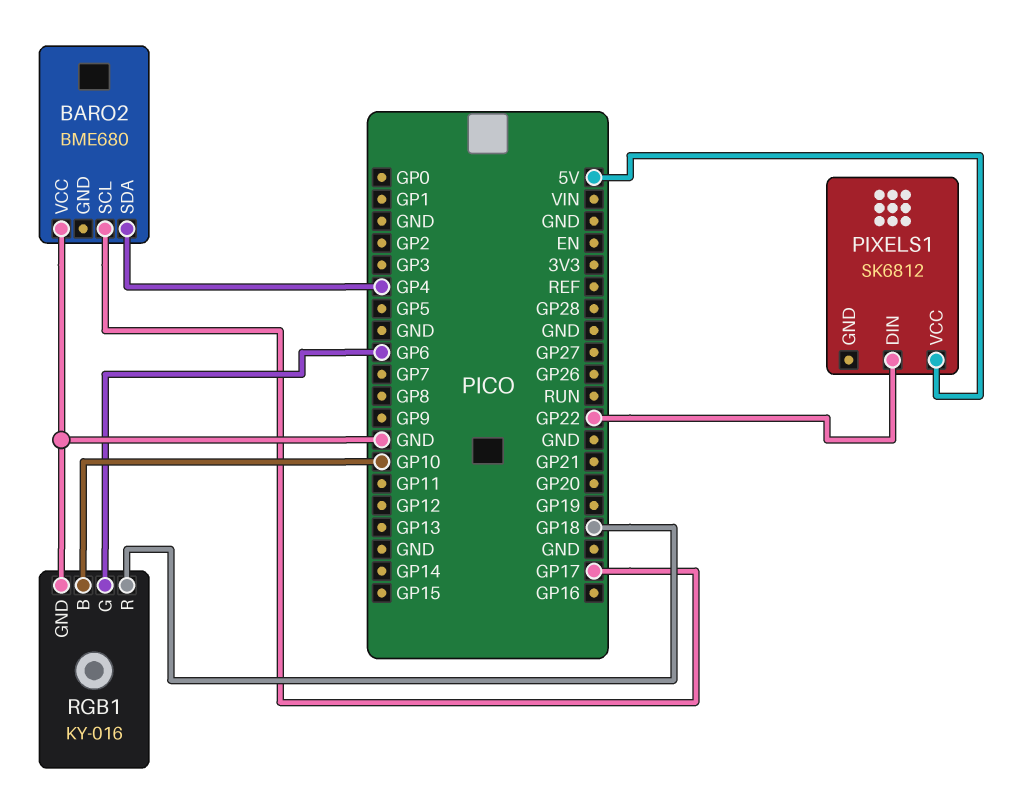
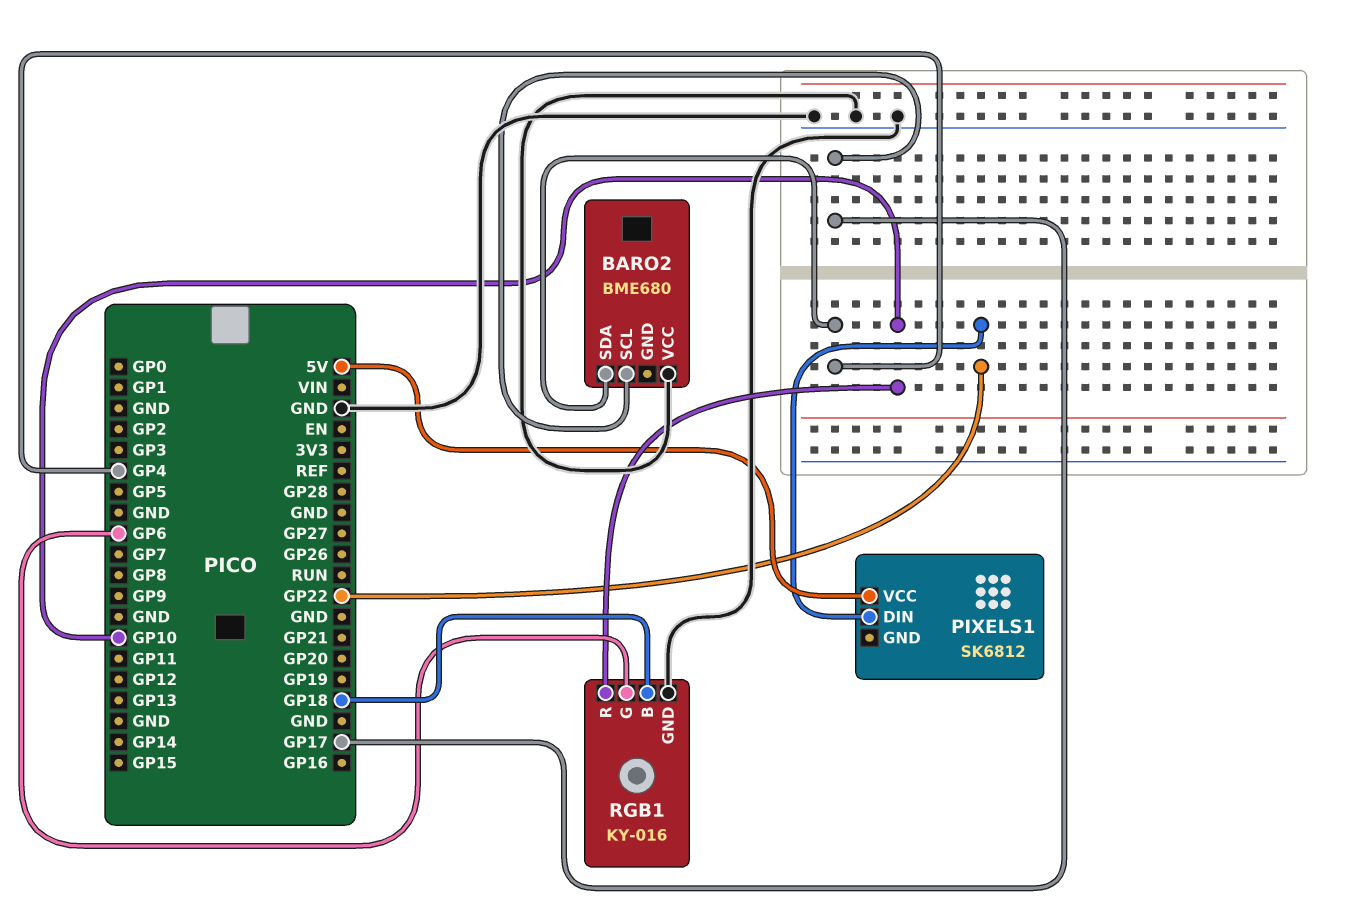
RGB1 pin B: GP10 -> GP18
RGB1 pin R: GP18 -> GP10

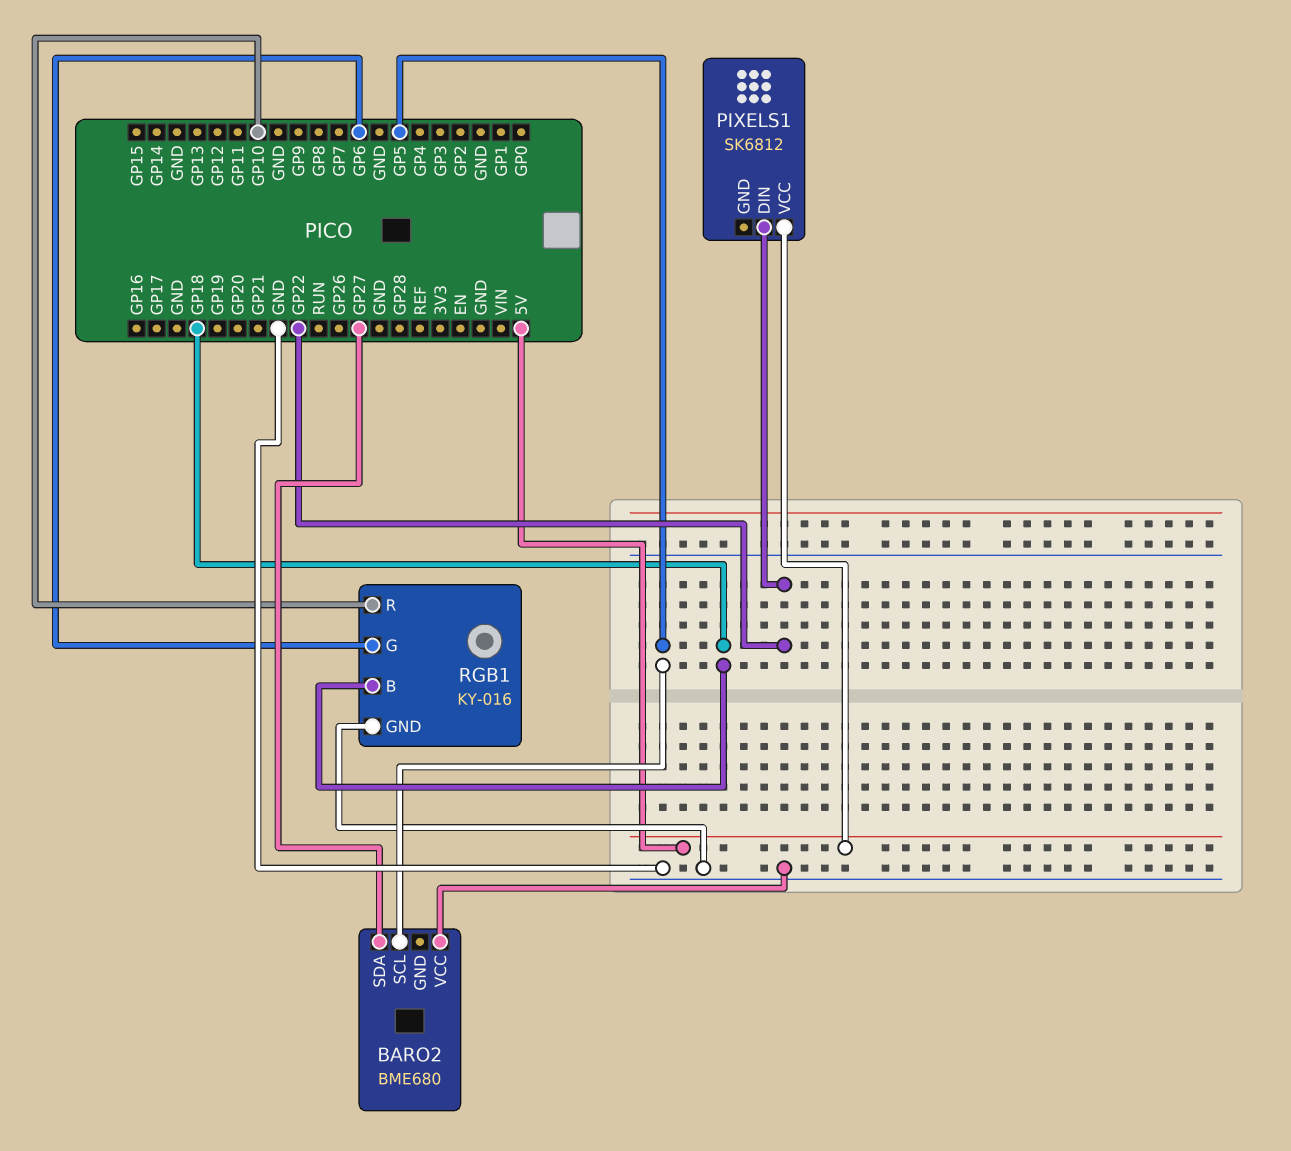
BARO2 pin SCL: GP17 -> GP5
BARO2 pin SDA: GP4 -> GP27

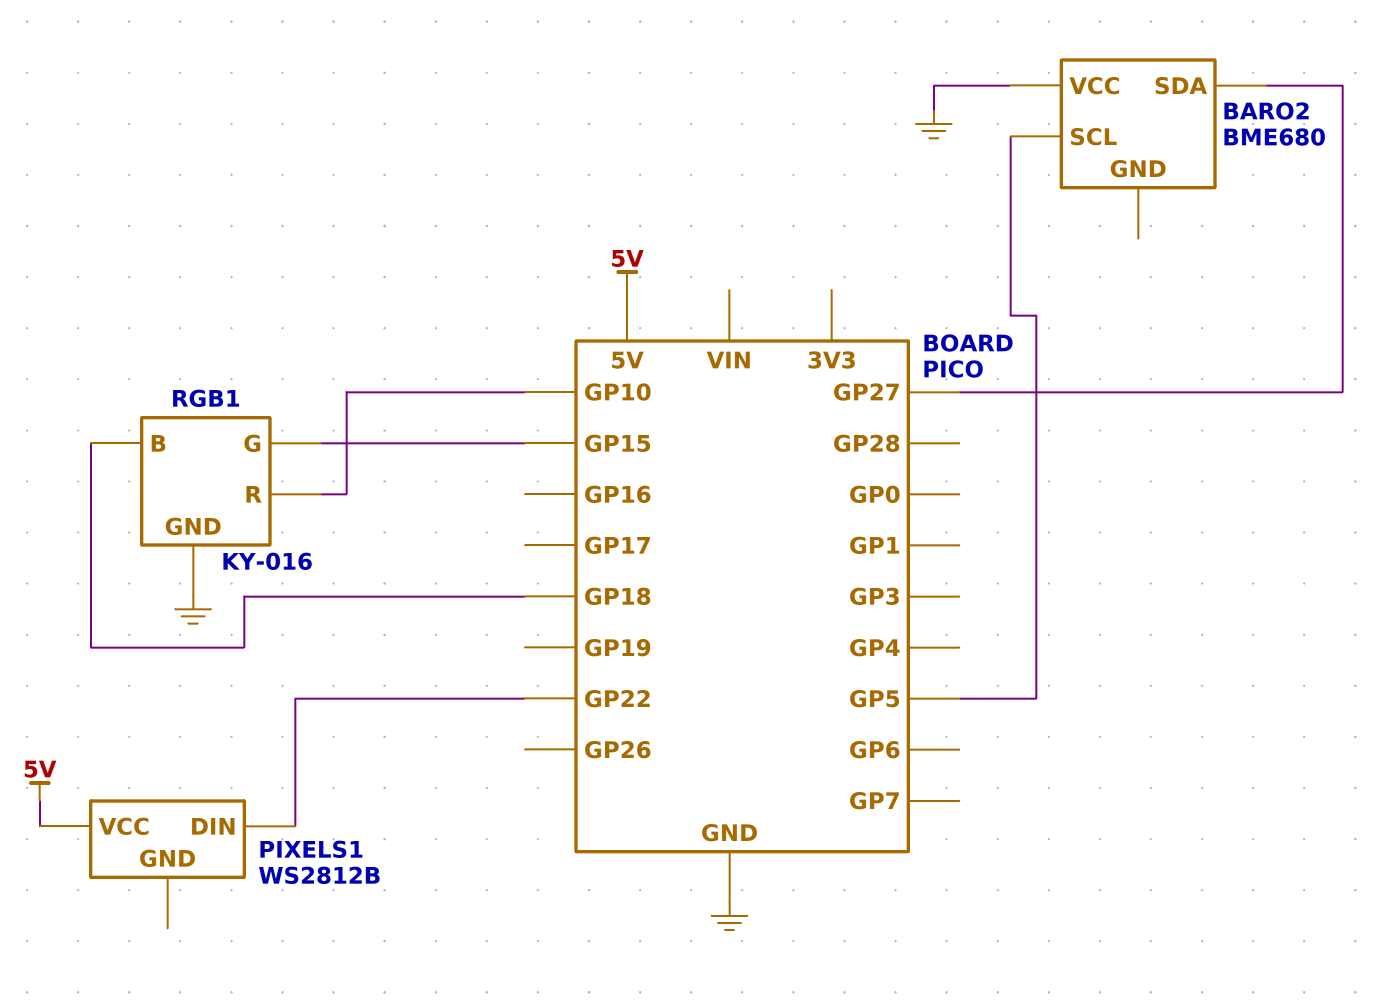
PIXELS1: SK6812 -> WS2812B
RGB1 pin G: GP6 -> GP15

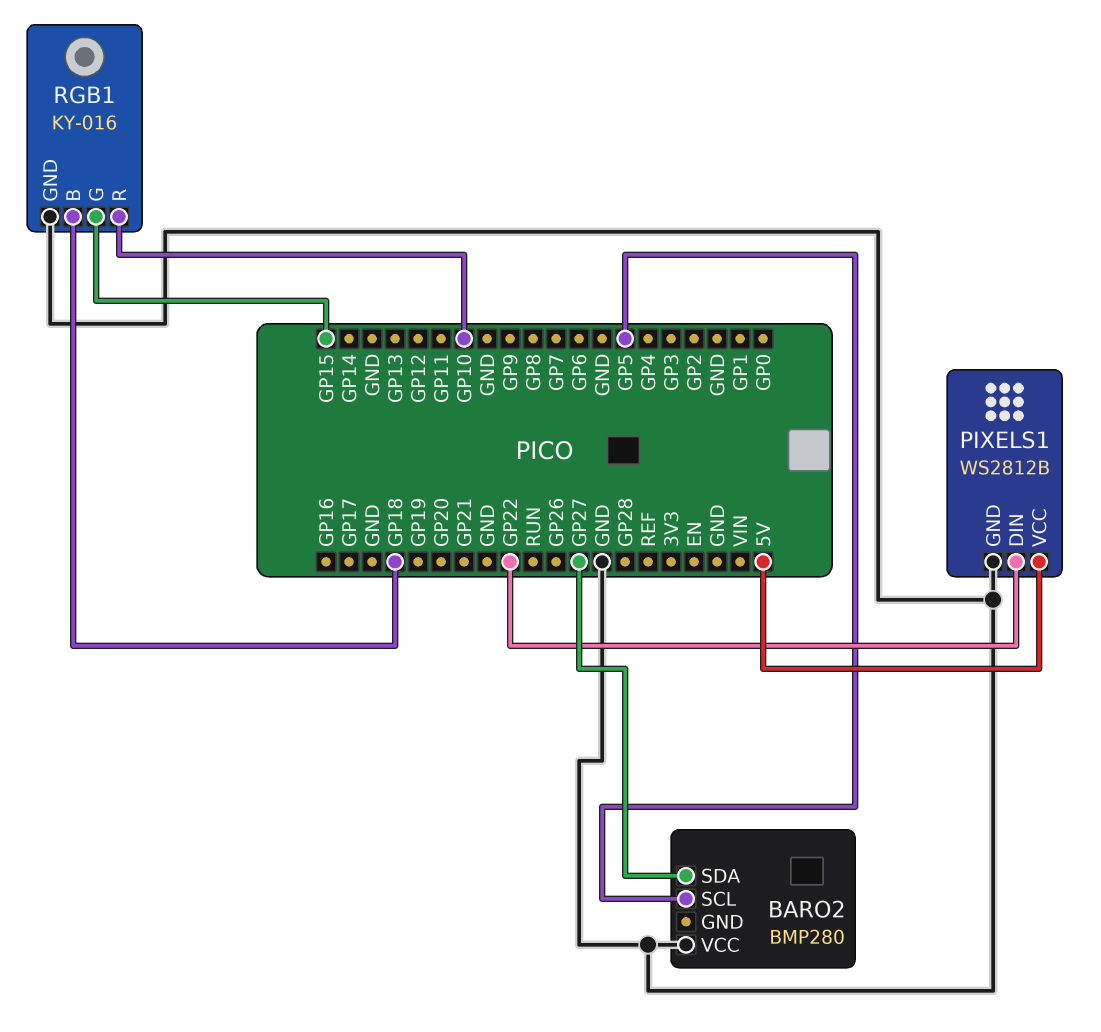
BARO2: BME680 -> BMP280
PIXELS1 pin GND: none -> GND

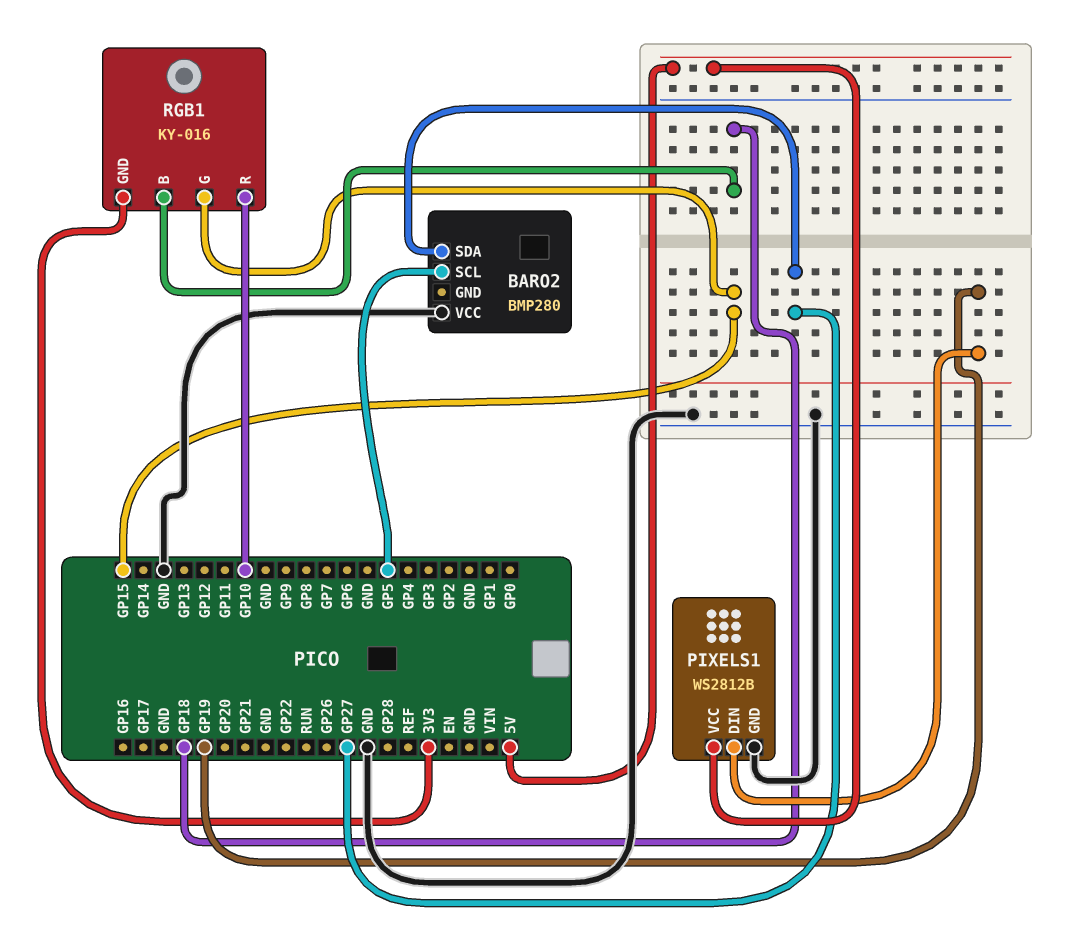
PIXELS1 pin DIN: GP22 -> GP19
RGB1 pin GND: GND -> 3V3

